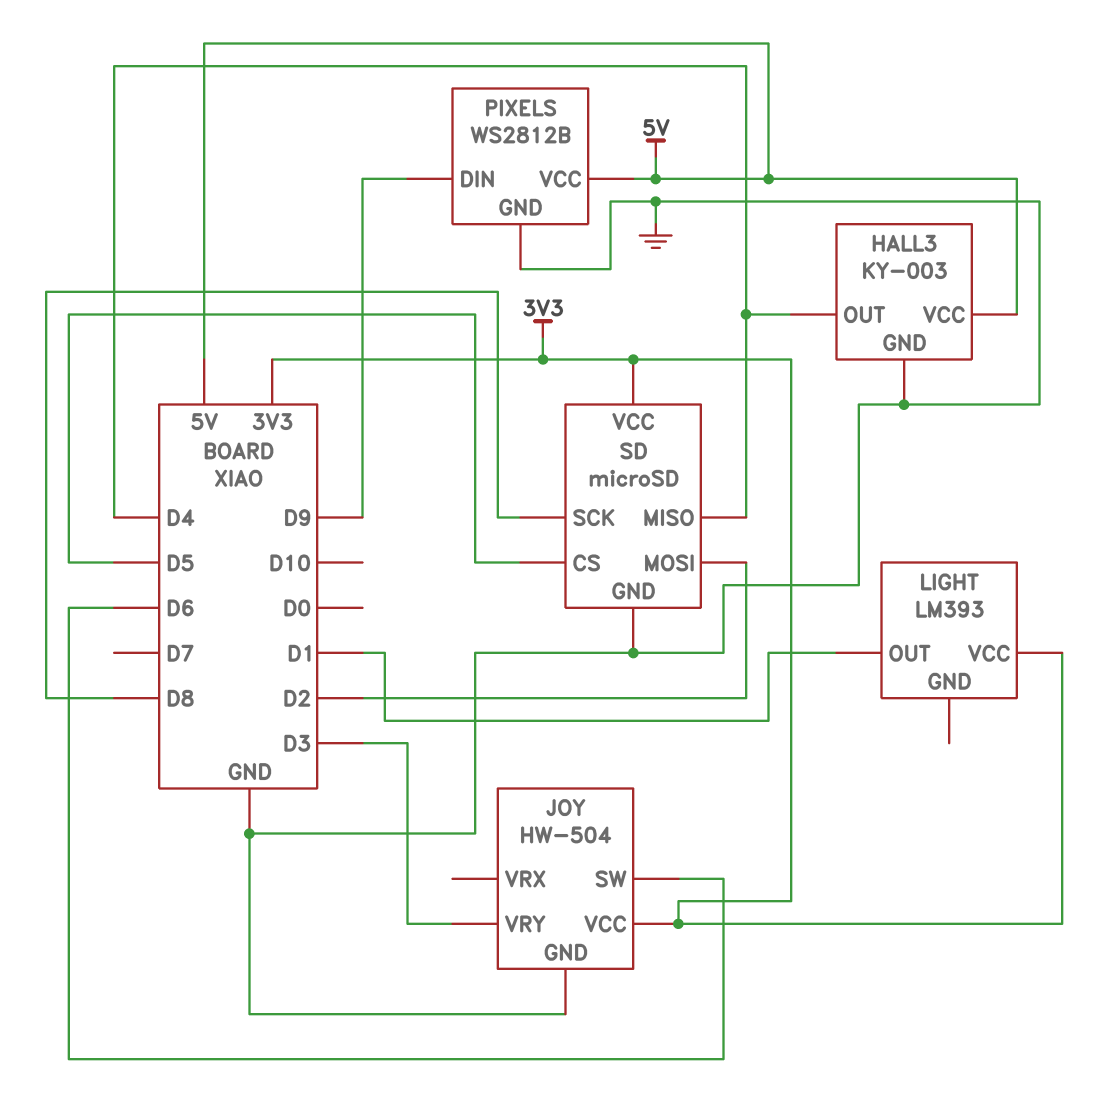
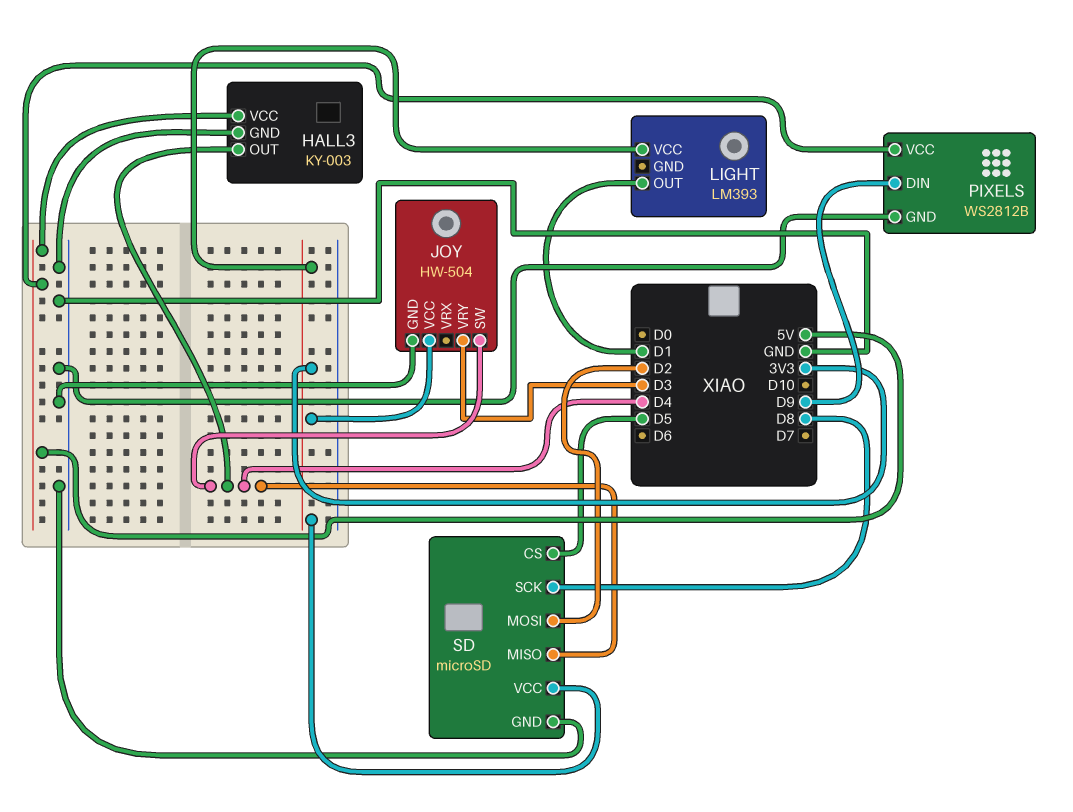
JOY pin SW: D6 -> D4

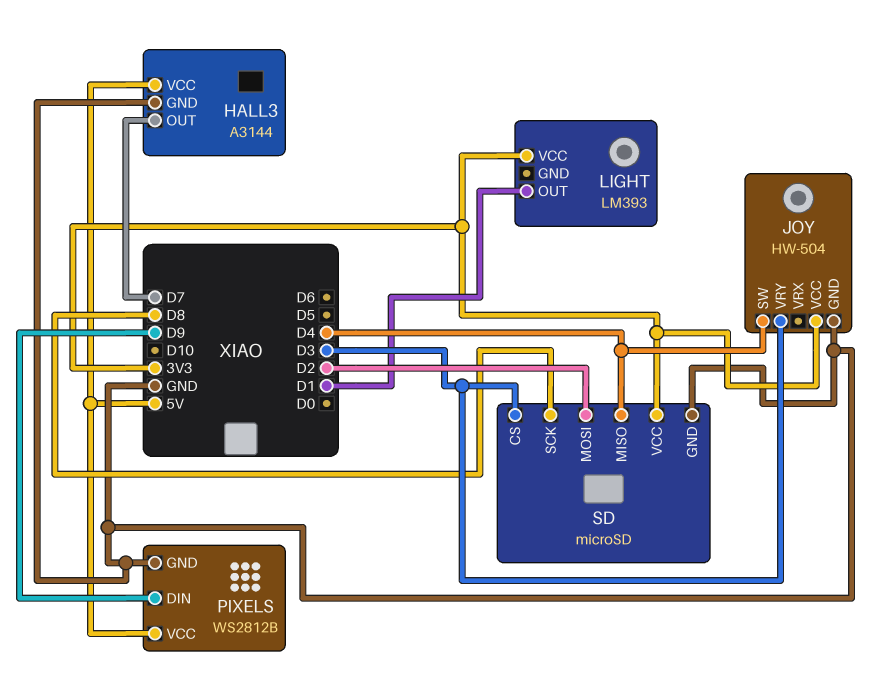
HALL3: KY-003 -> A3144
HALL3 pin OUT: D4 -> D7
SD pin CS: D5 -> D3

